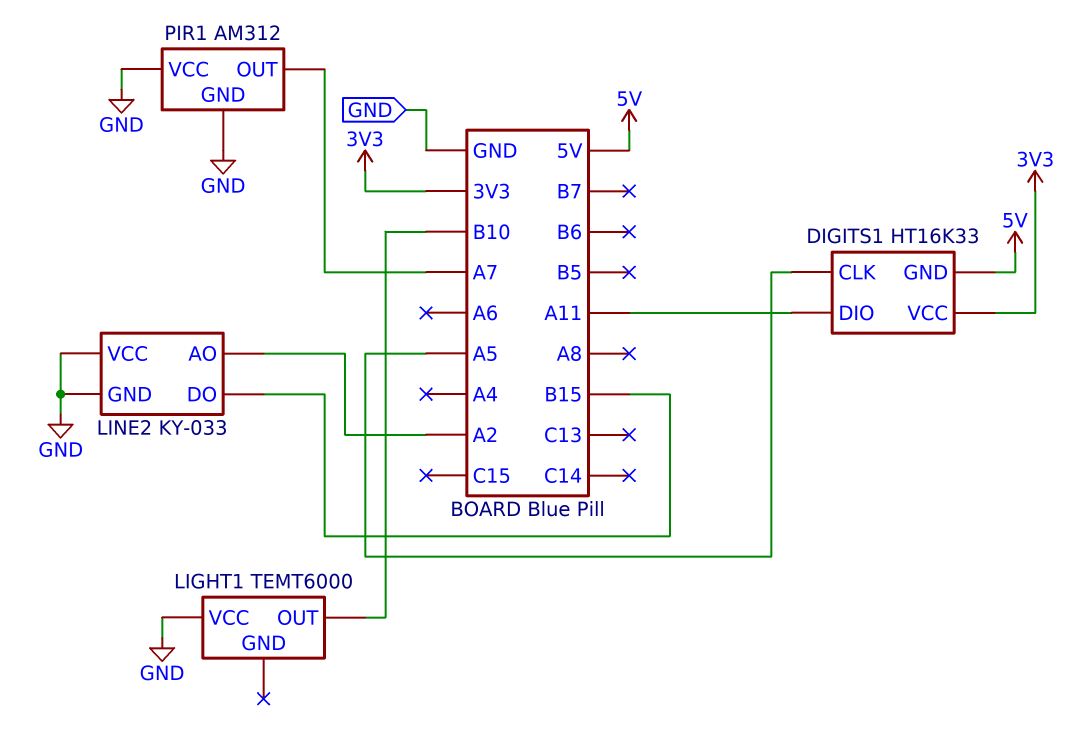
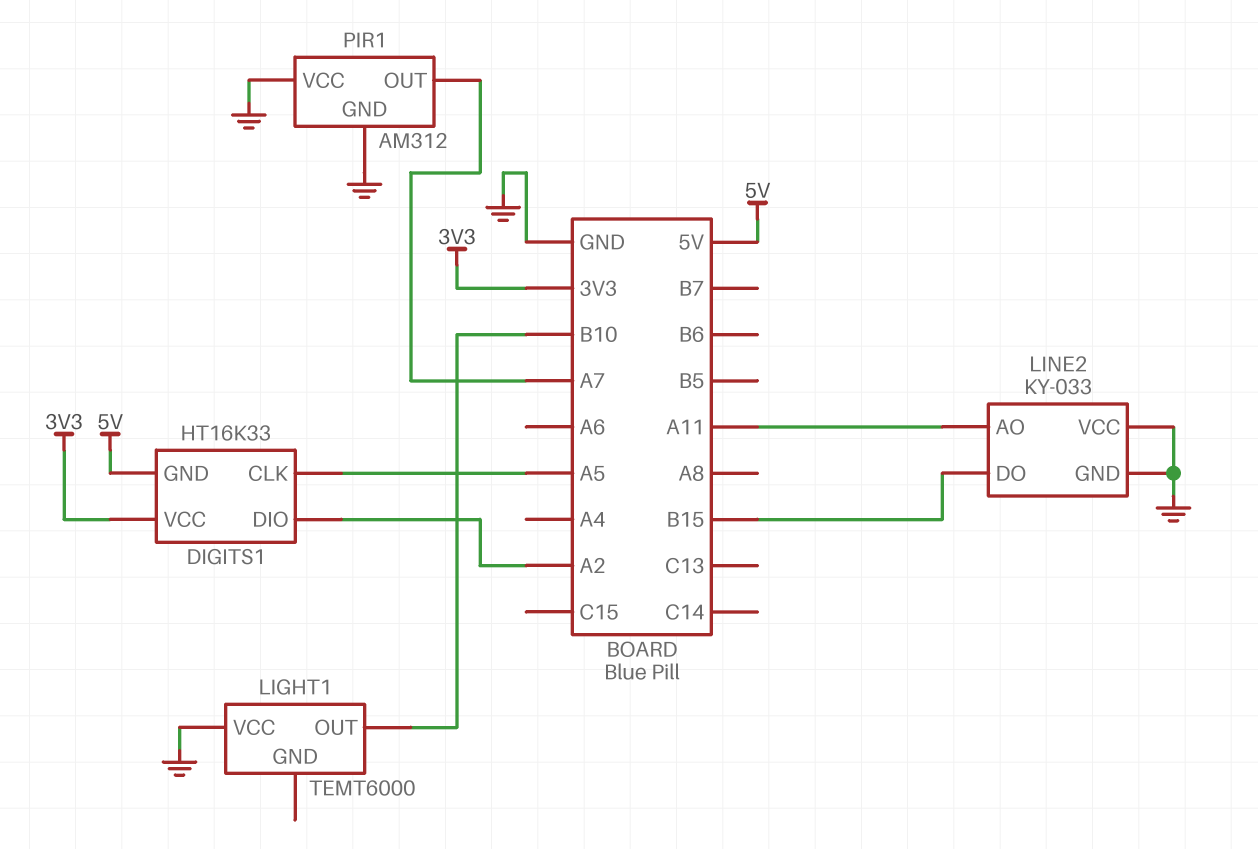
DIGITS1 pin DIO: A11 -> A2
LINE2 pin AO: A2 -> A11

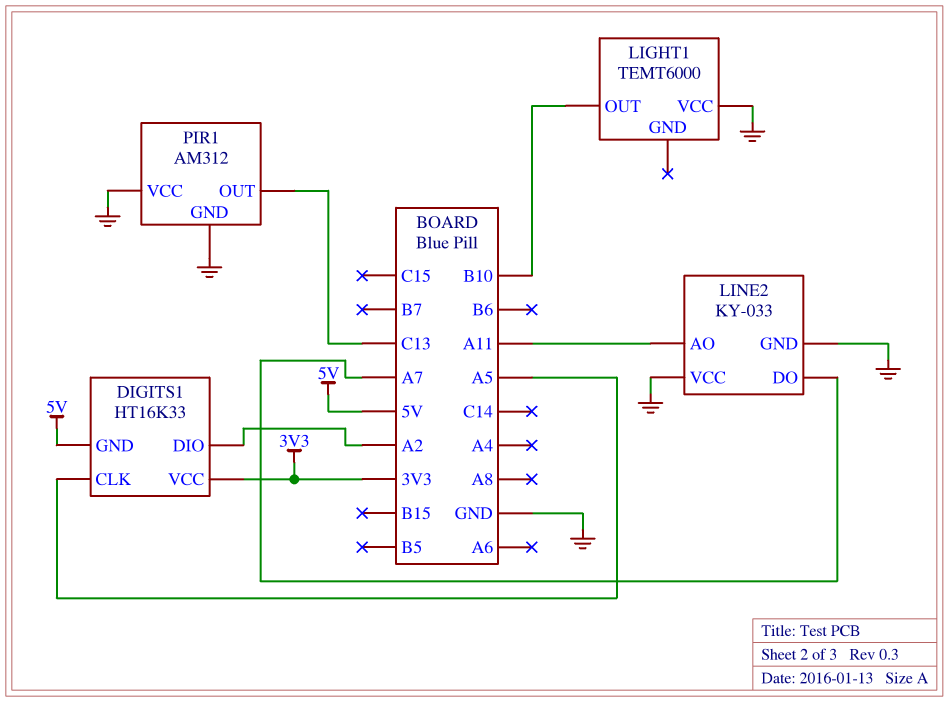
LINE2 pin DO: B15 -> A7
PIR1 pin OUT: A7 -> C13

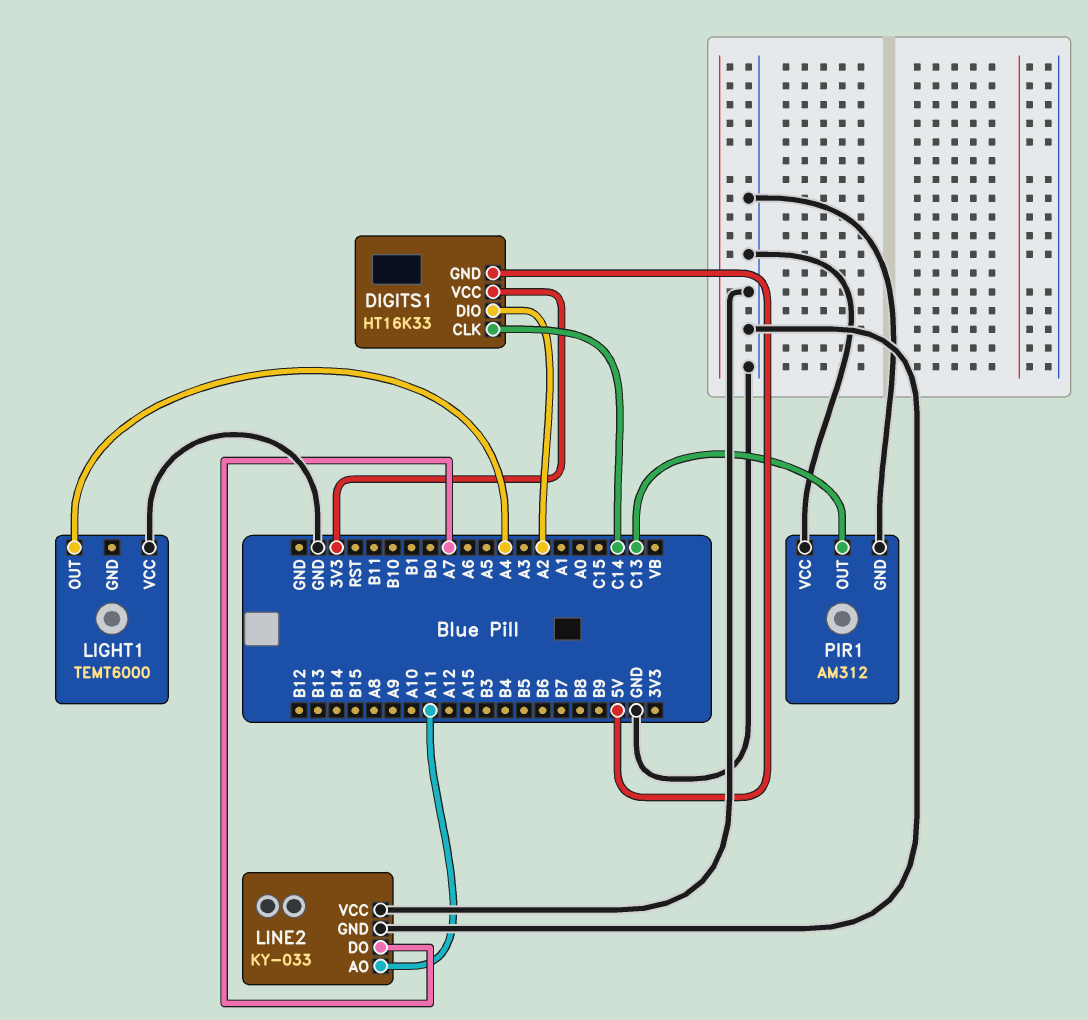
DIGITS1 pin CLK: A5 -> C14
LIGHT1 pin OUT: B10 -> A4

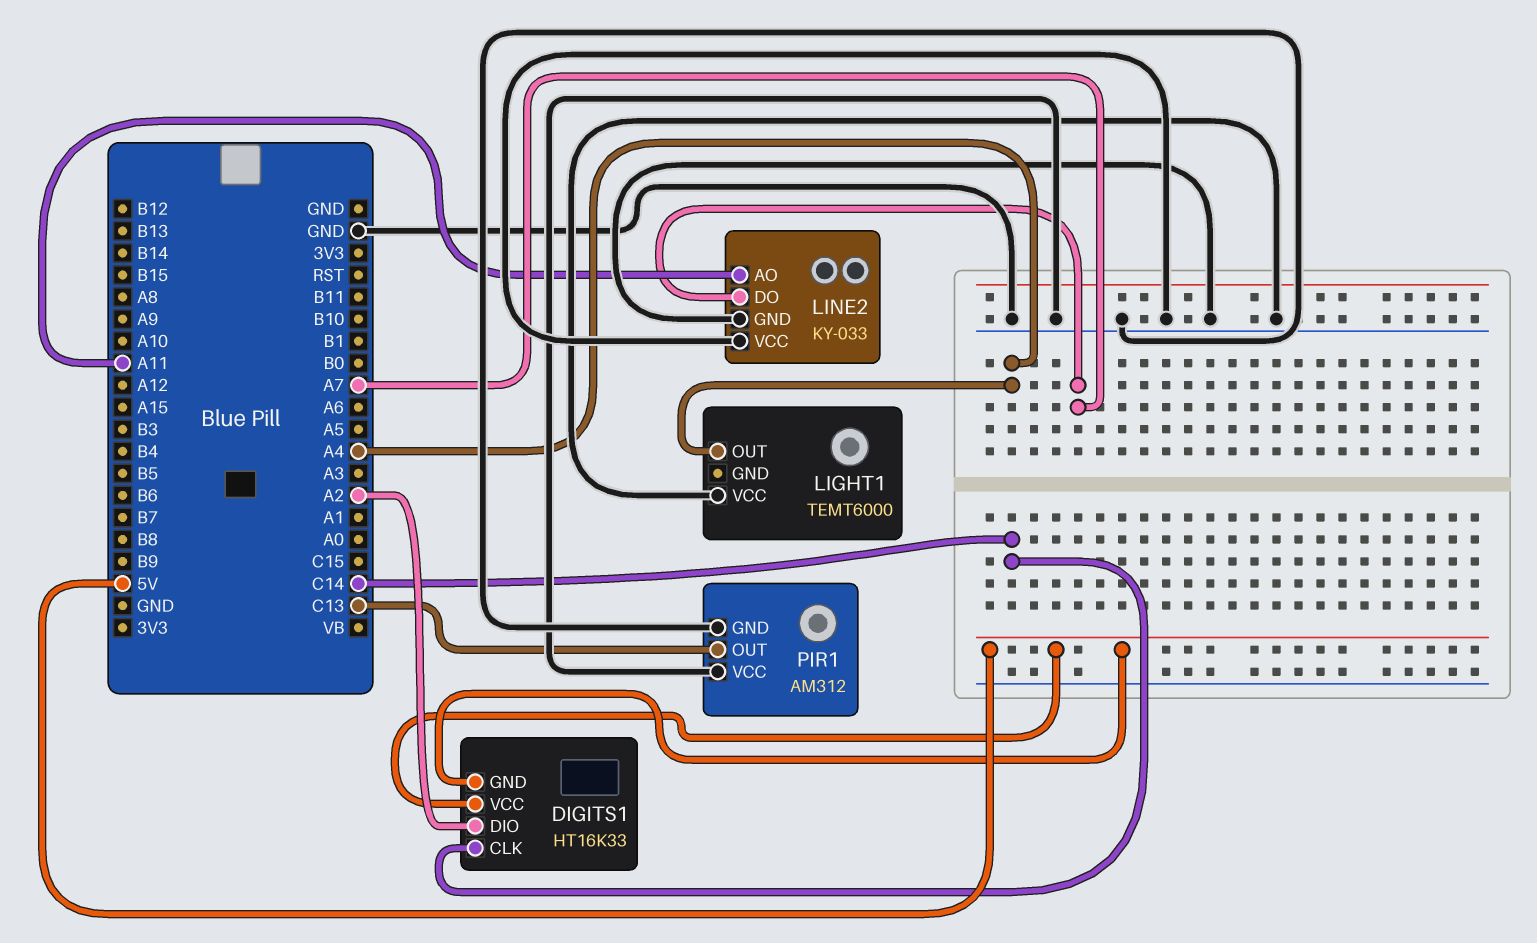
DIGITS1 pin VCC: 3V3 -> 5V

